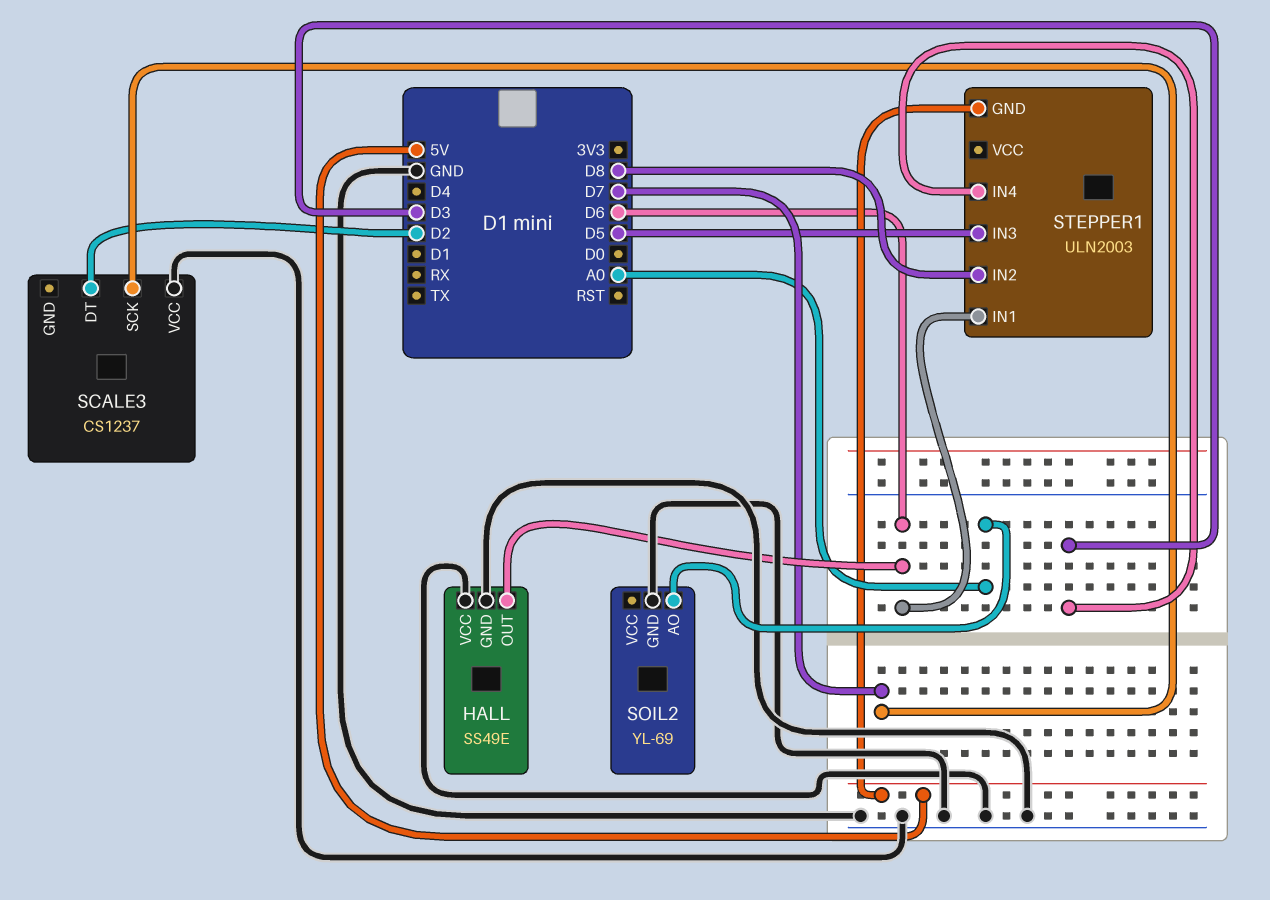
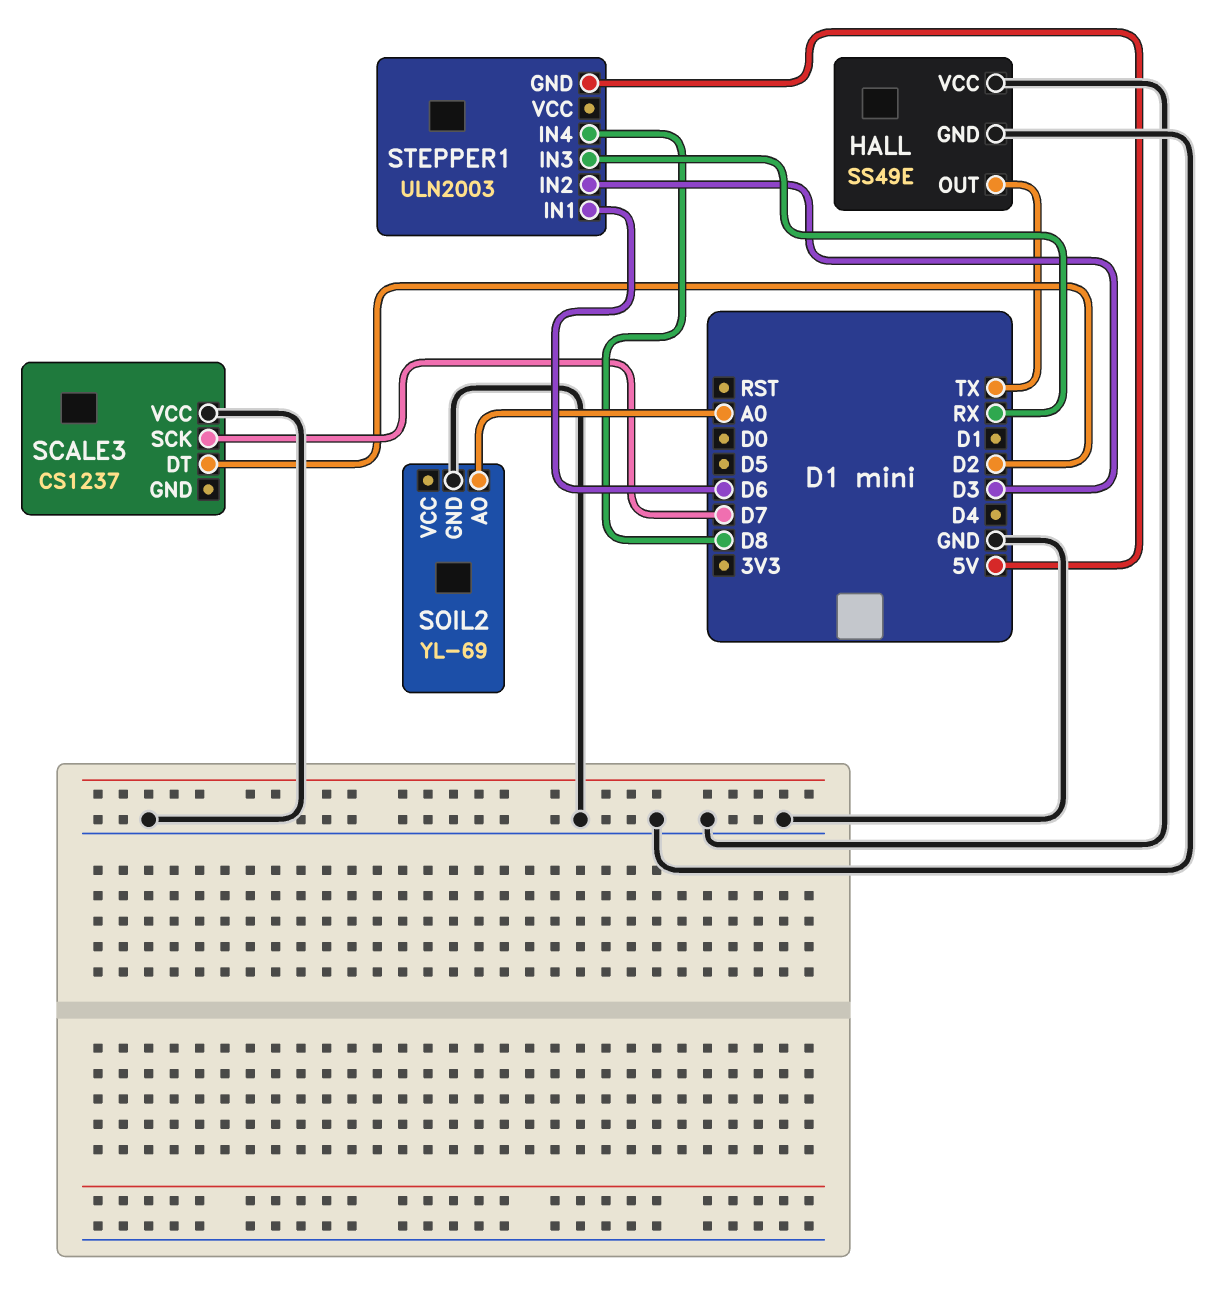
HALL pin OUT: D6 -> TX
STEPPER1 pin IN2: D8 -> D3
STEPPER1 pin IN3: D5 -> RX
STEPPER1 pin IN4: D3 -> D8

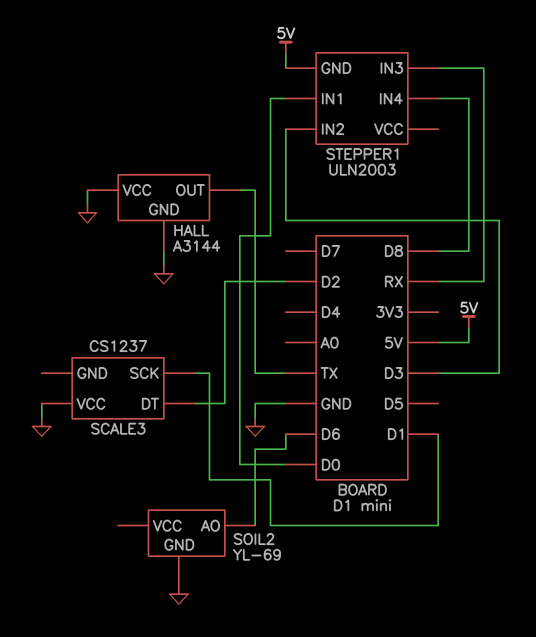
HALL: SS49E -> A3144
SCALE3 pin SCK: D7 -> D1
SOIL2 pin AO: A0 -> D6
STEPPER1 pin IN1: D6 -> D0

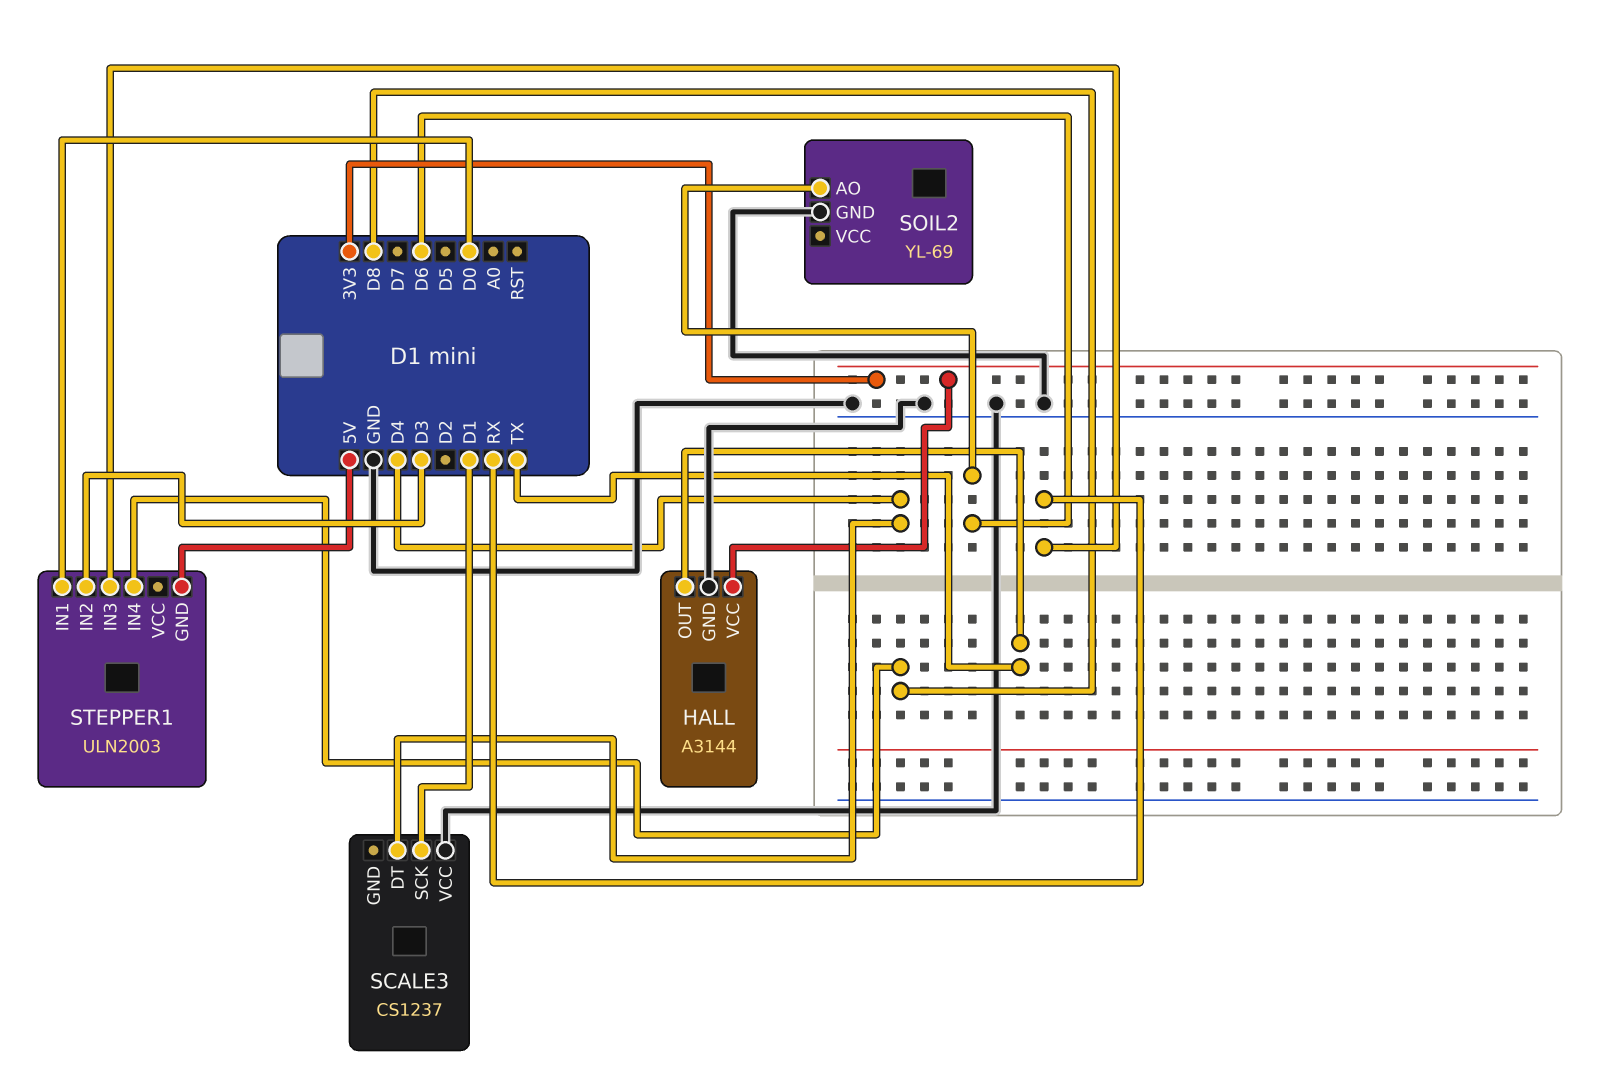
HALL pin VCC: GND -> 3V3
SCALE3 pin DT: D2 -> D4

